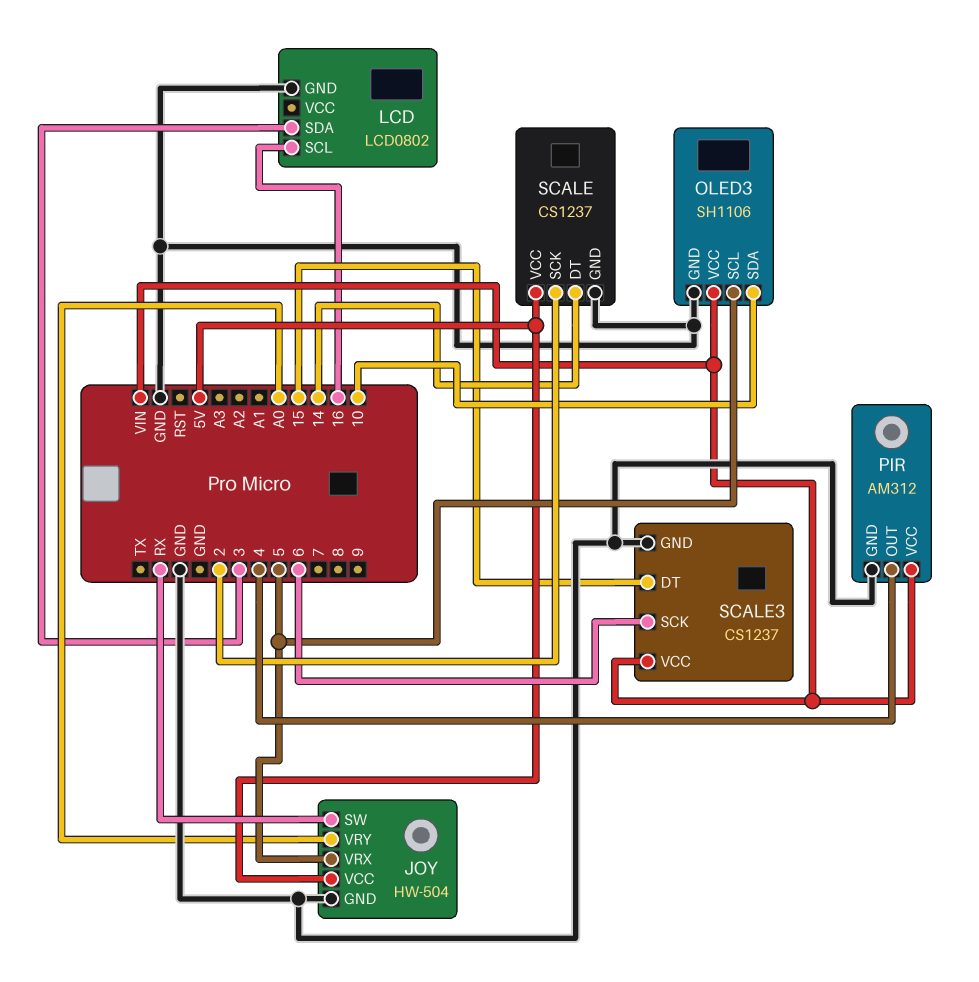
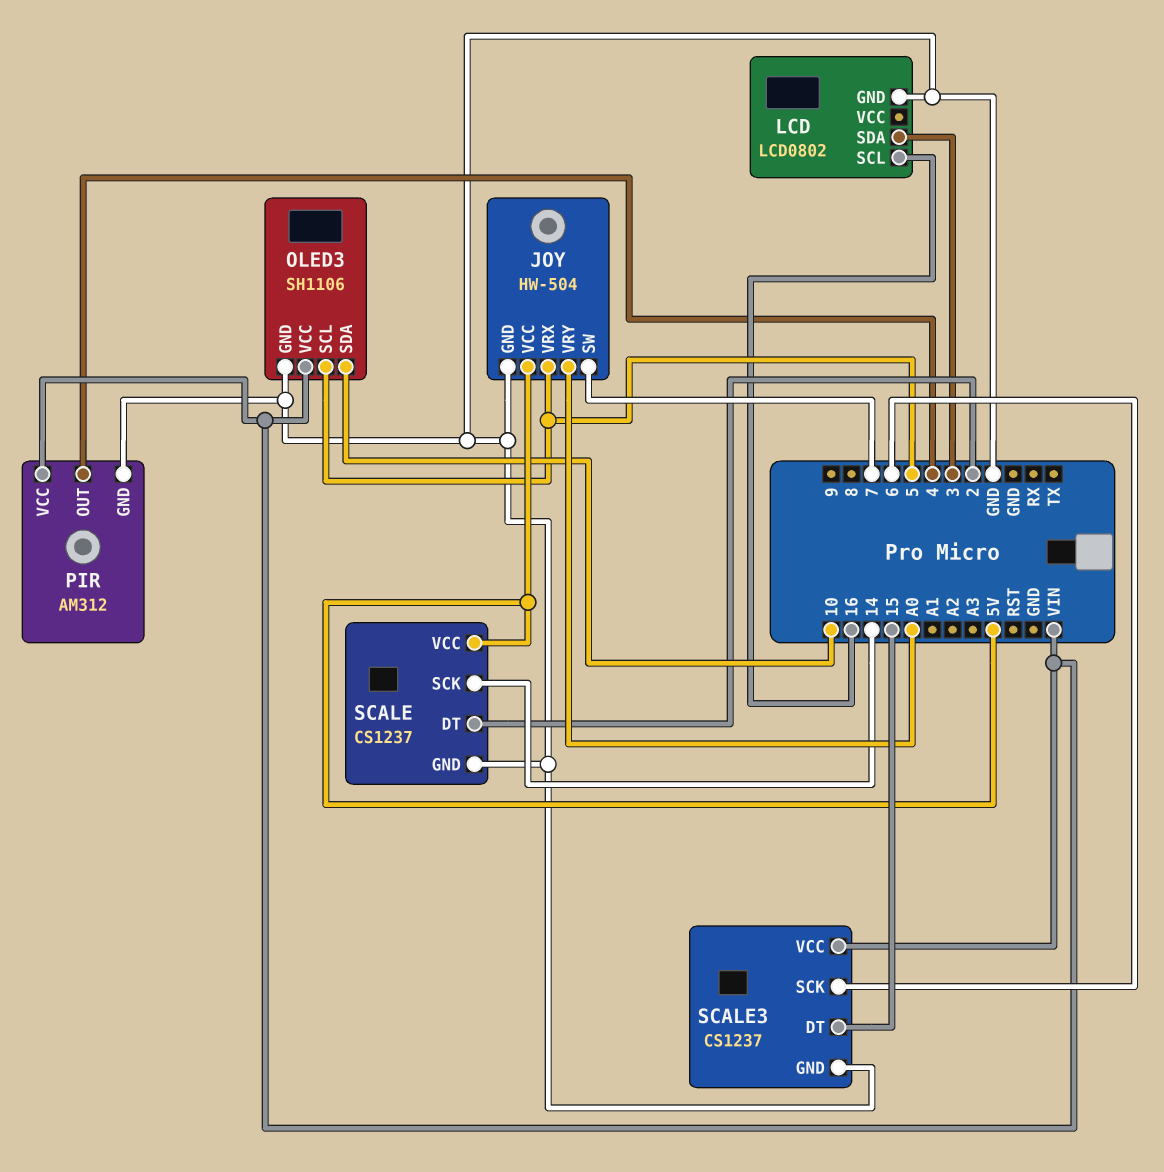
JOY pin SW: RX -> 7
SCALE pin DT: 14 -> 2
SCALE pin SCK: 2 -> 14

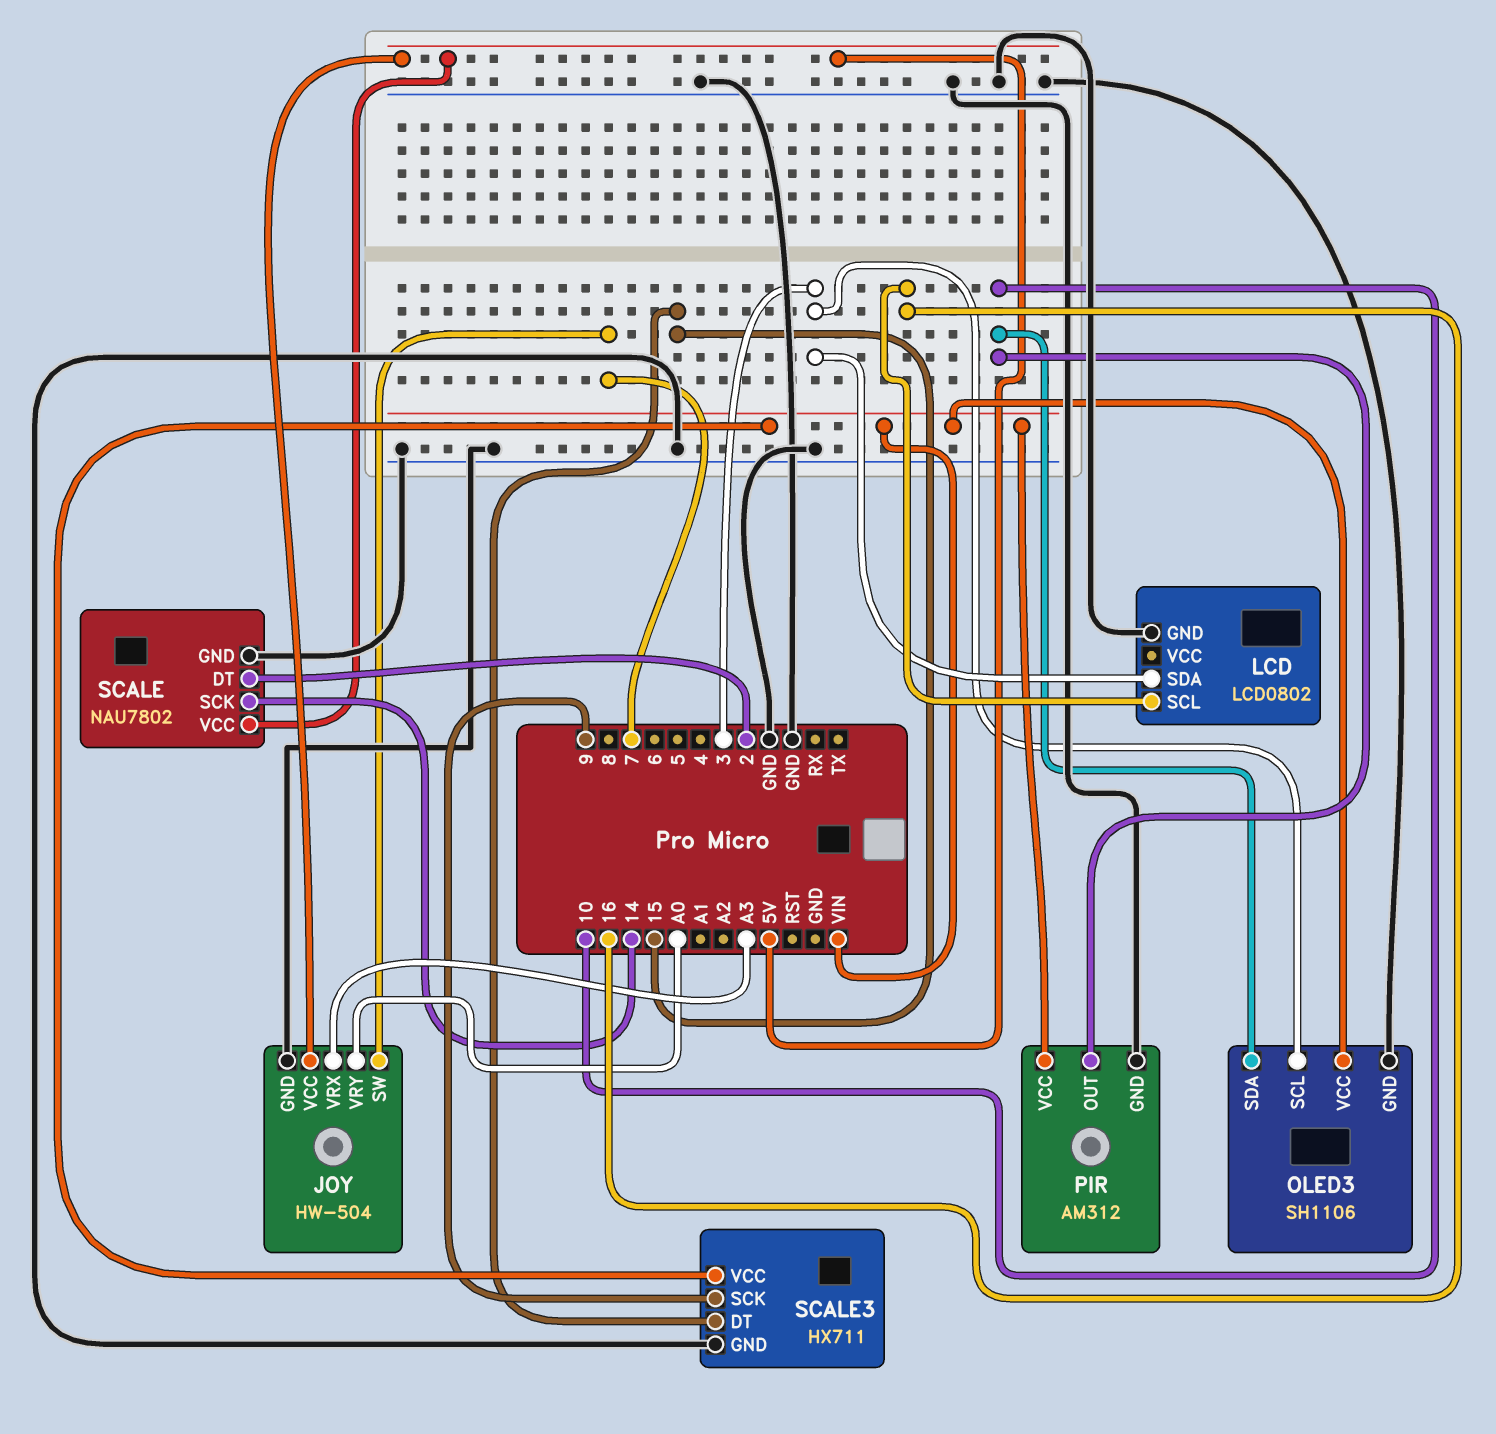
JOY pin VRX: 5 -> A3
OLED3 pin SCL: 5 -> 3
PIR pin OUT: 4 -> 10
SCALE: CS1237 -> NAU7802
SCALE3: CS1237 -> HX711
SCALE3 pin SCK: 6 -> 9

